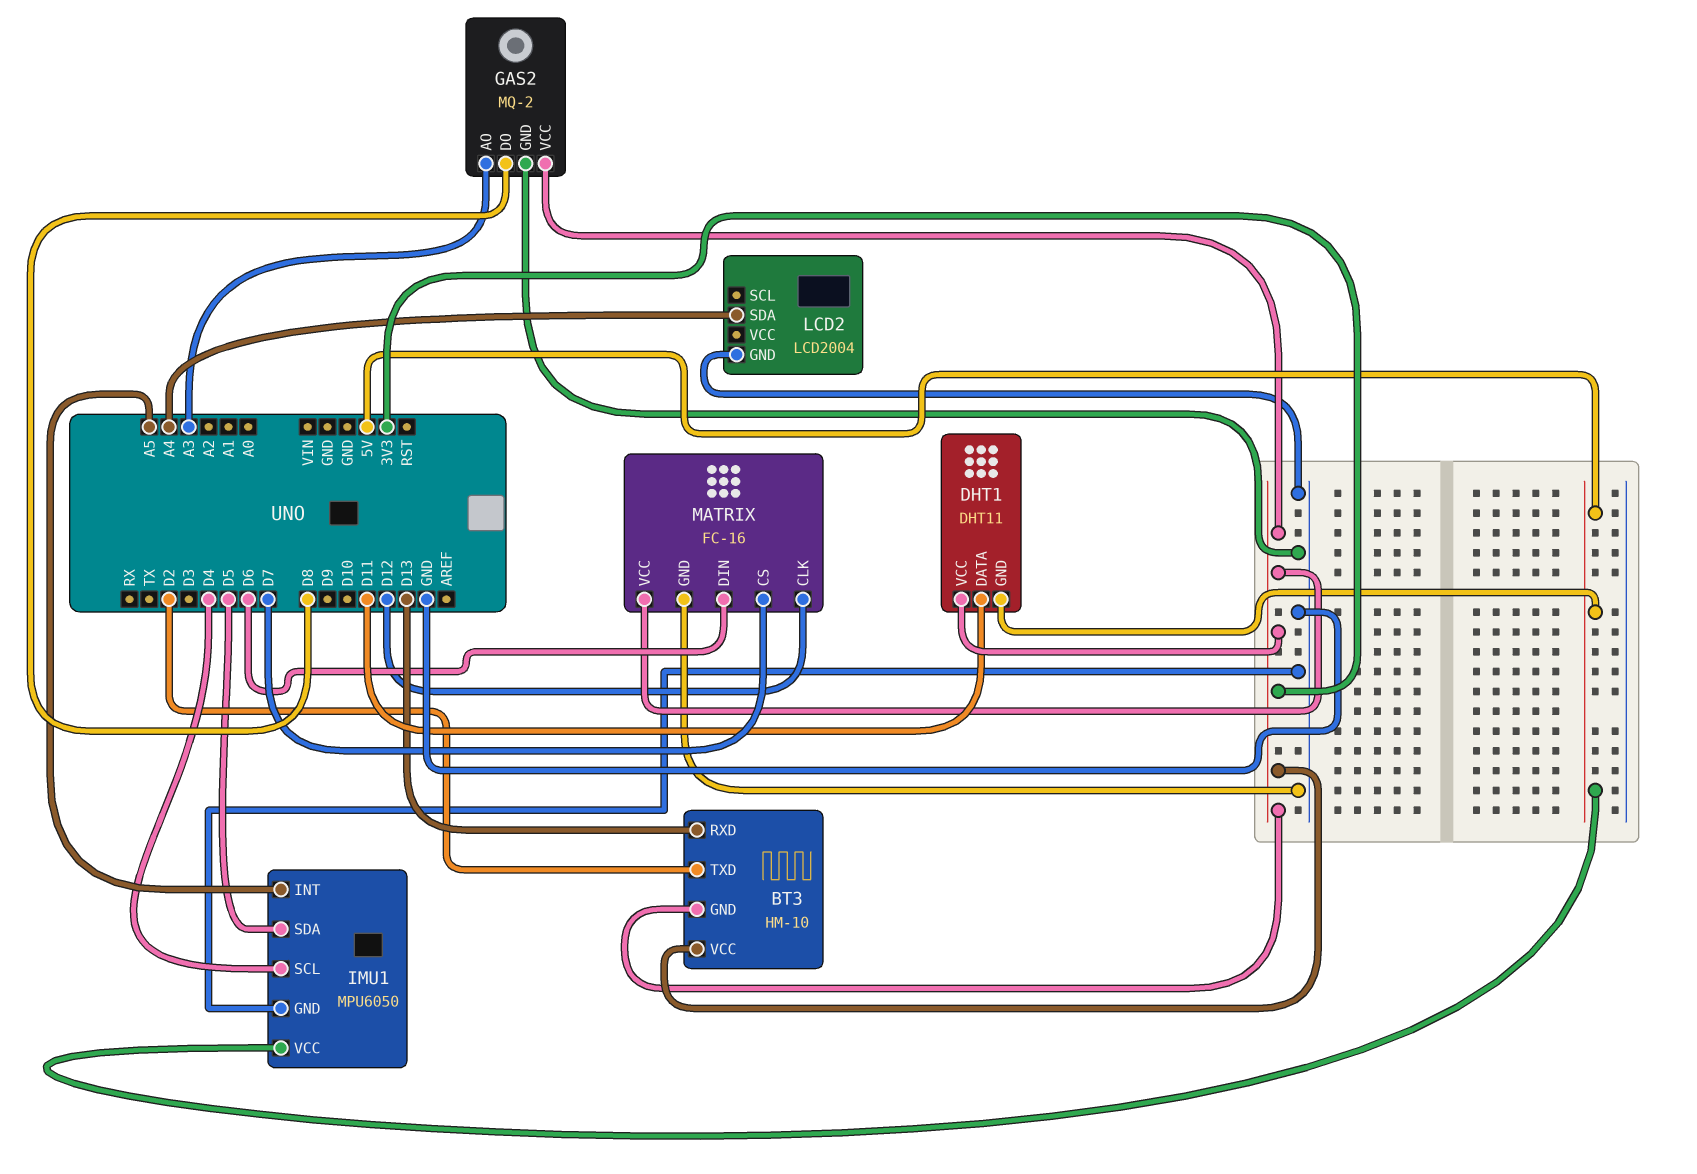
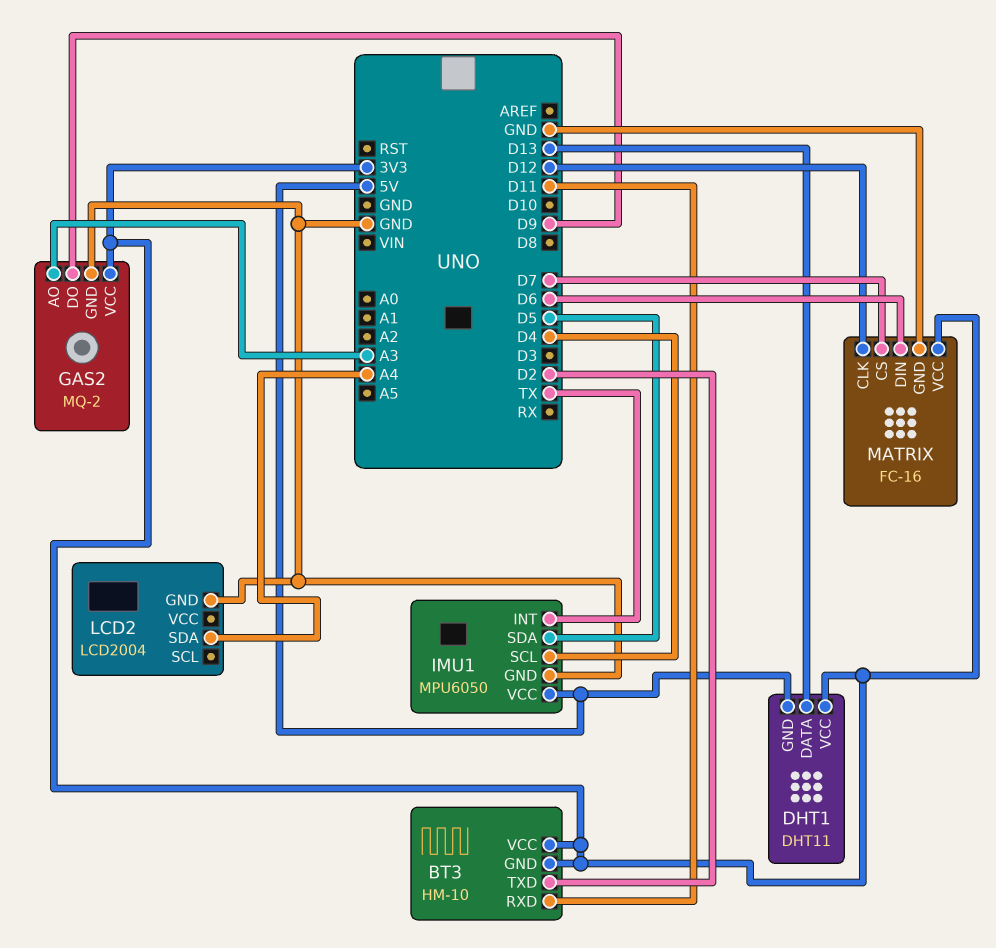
BT3 pin RXD: D13 -> D11
DHT1 pin DATA: D11 -> D13
GAS2 pin DO: D8 -> D9
IMU1 pin INT: A5 -> TX

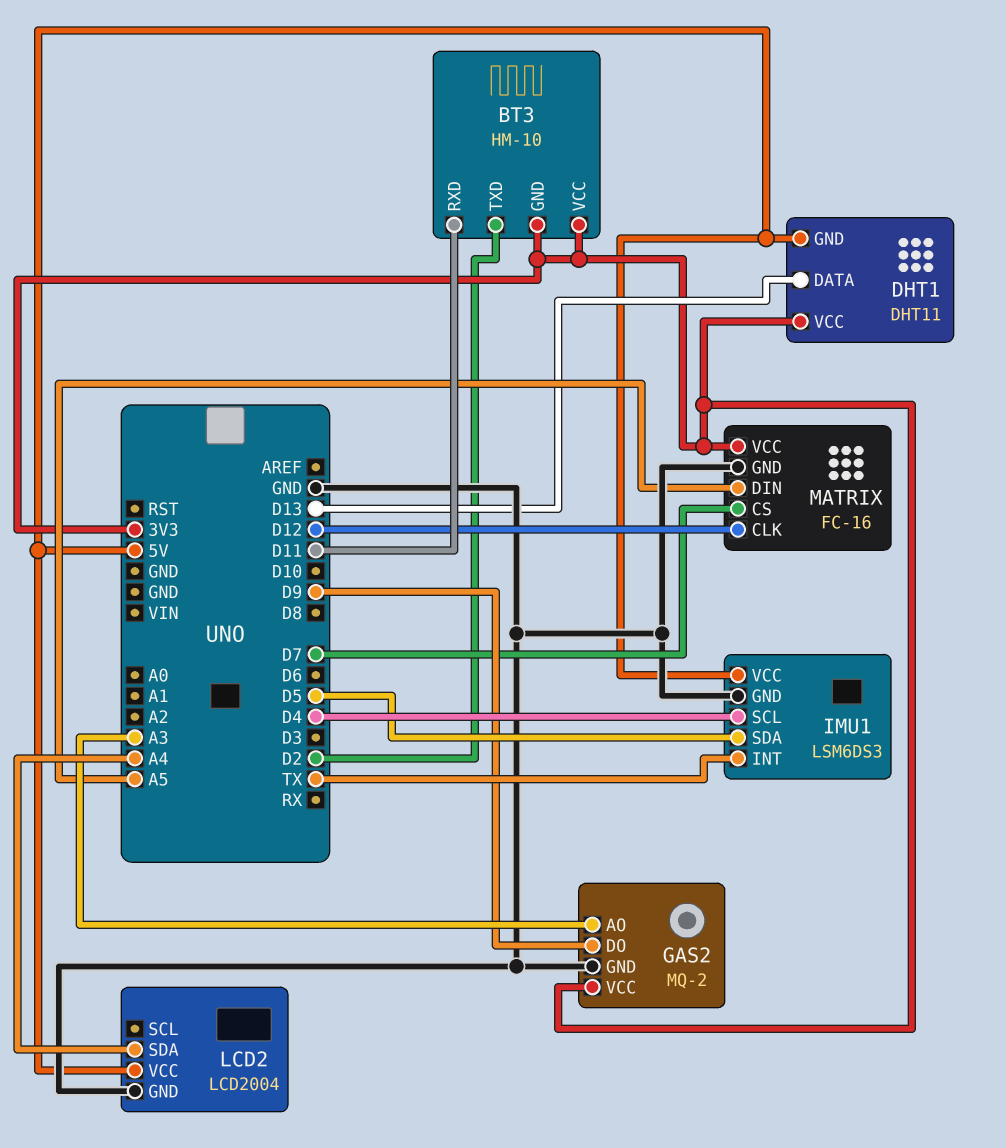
IMU1: MPU6050 -> LSM6DS3
LCD2 pin VCC: none -> 5V
MATRIX pin DIN: D6 -> A5

